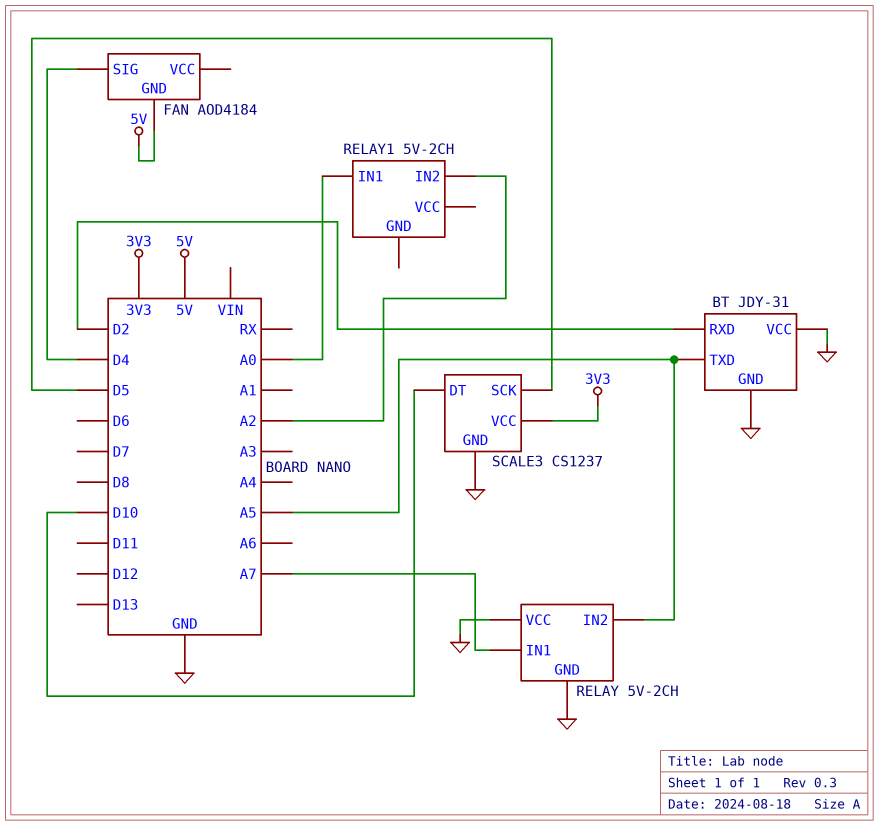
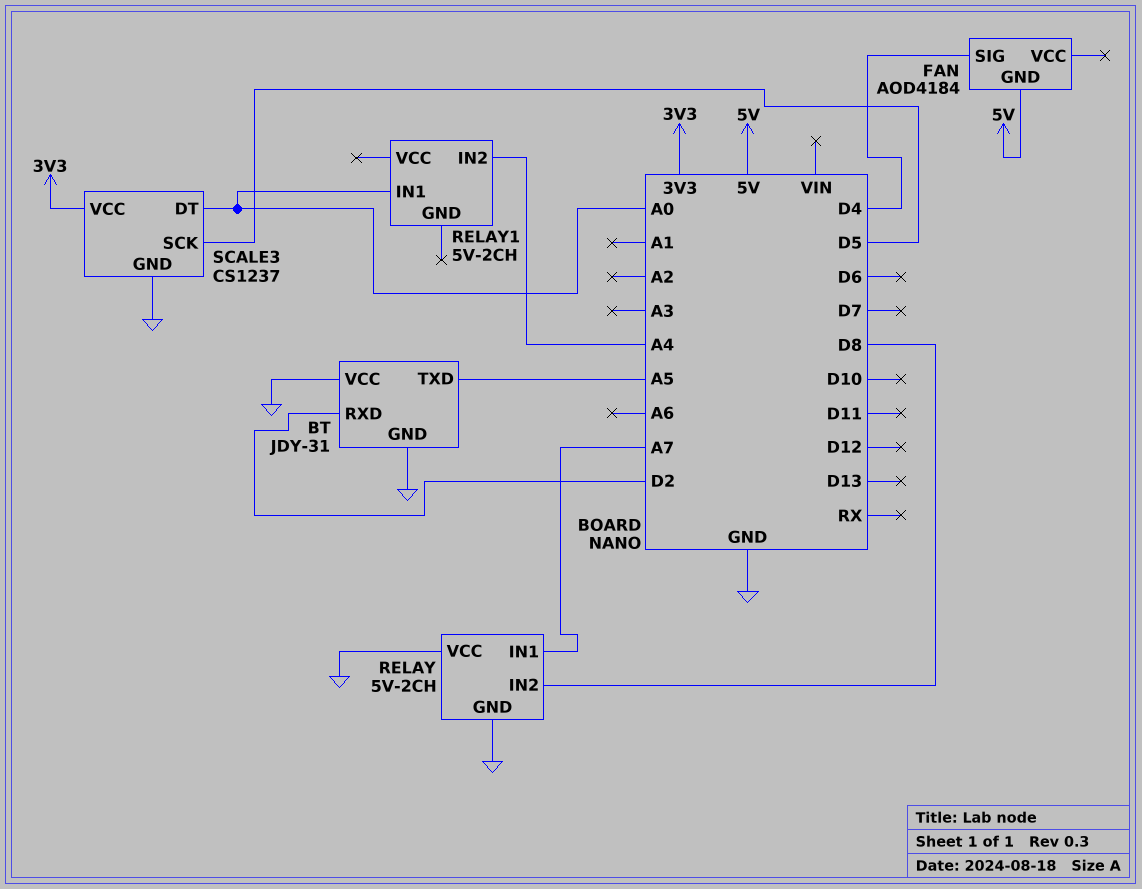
RELAY pin IN2: A5 -> D8
RELAY1 pin IN2: A2 -> A4
SCALE3 pin DT: D10 -> A0

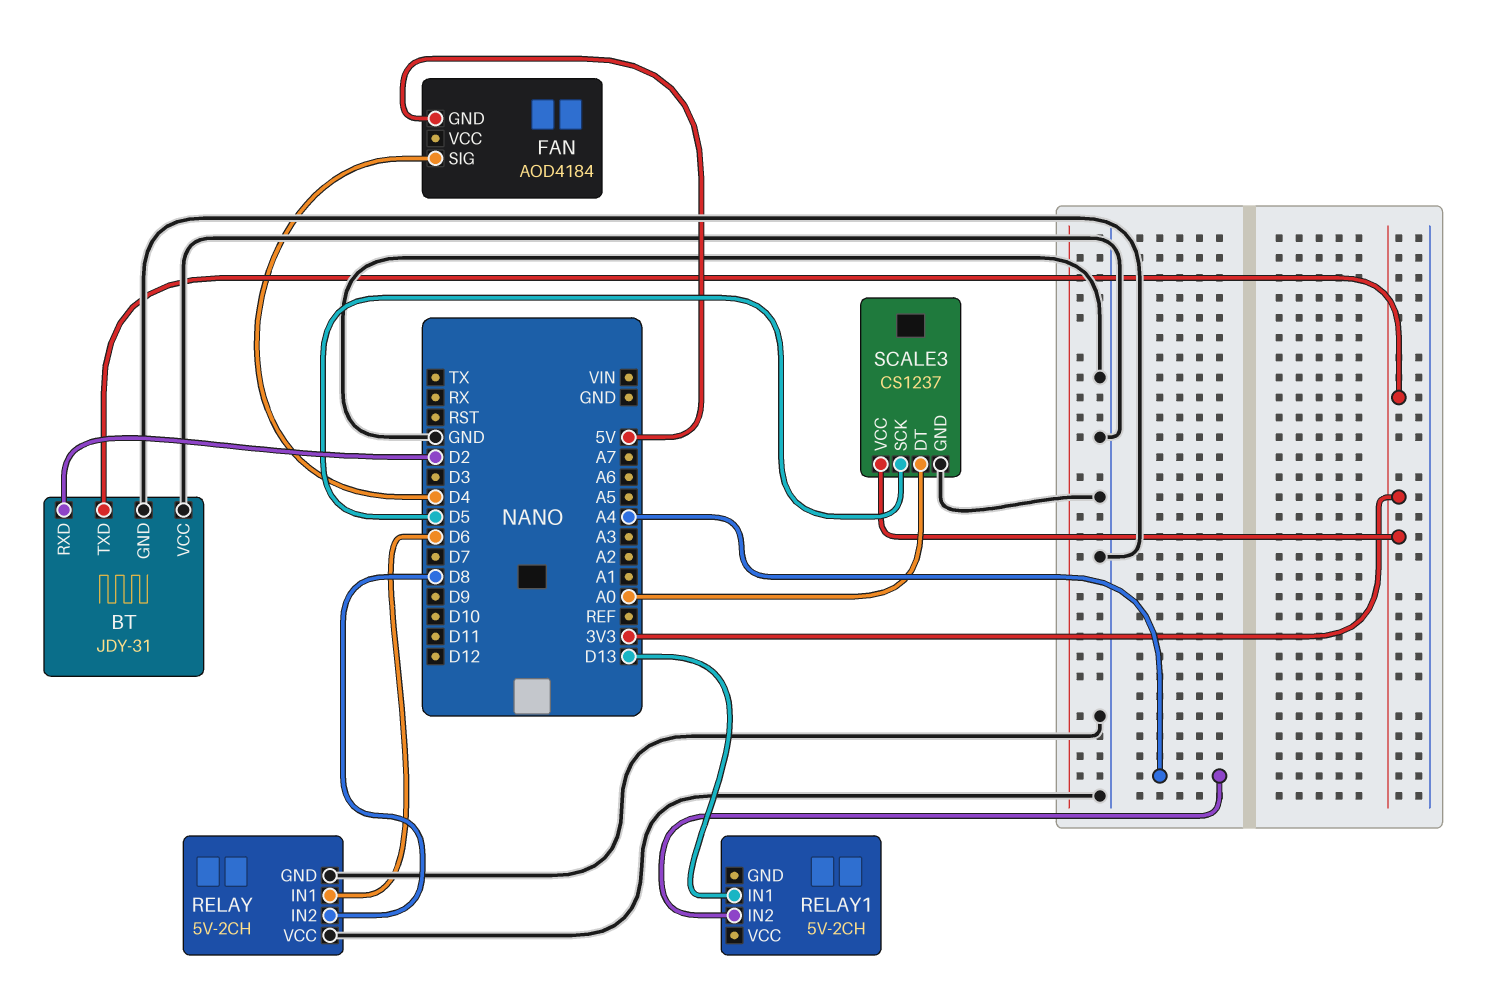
BT pin TXD: A5 -> 3V3
RELAY pin IN1: A7 -> D6
RELAY1 pin IN1: A0 -> D13

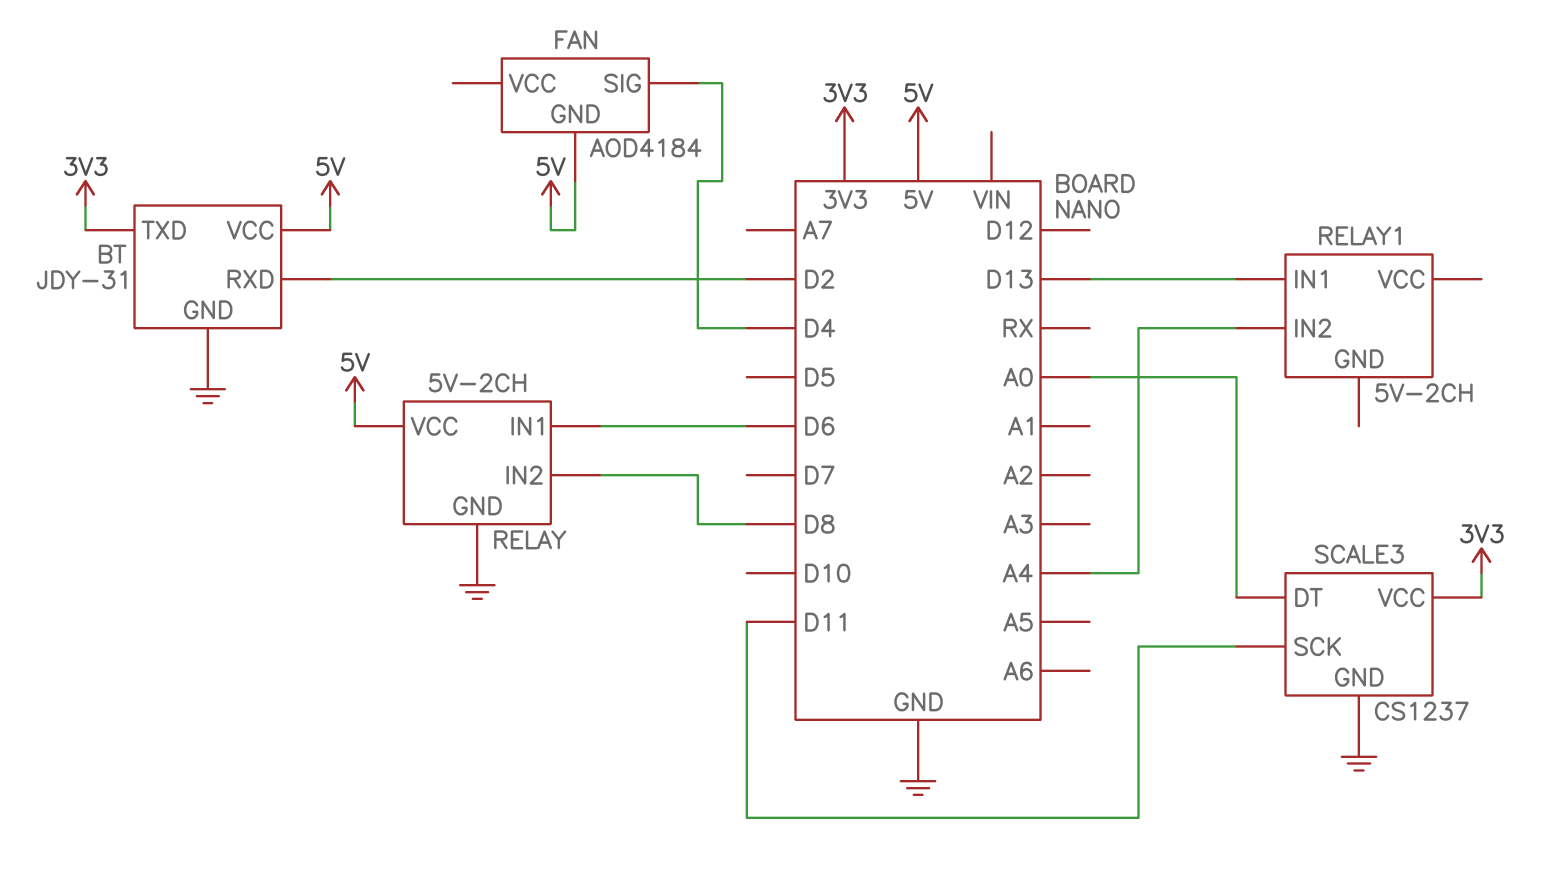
BT pin VCC: GND -> 5V
RELAY pin VCC: GND -> 5V
SCALE3 pin SCK: D5 -> D11

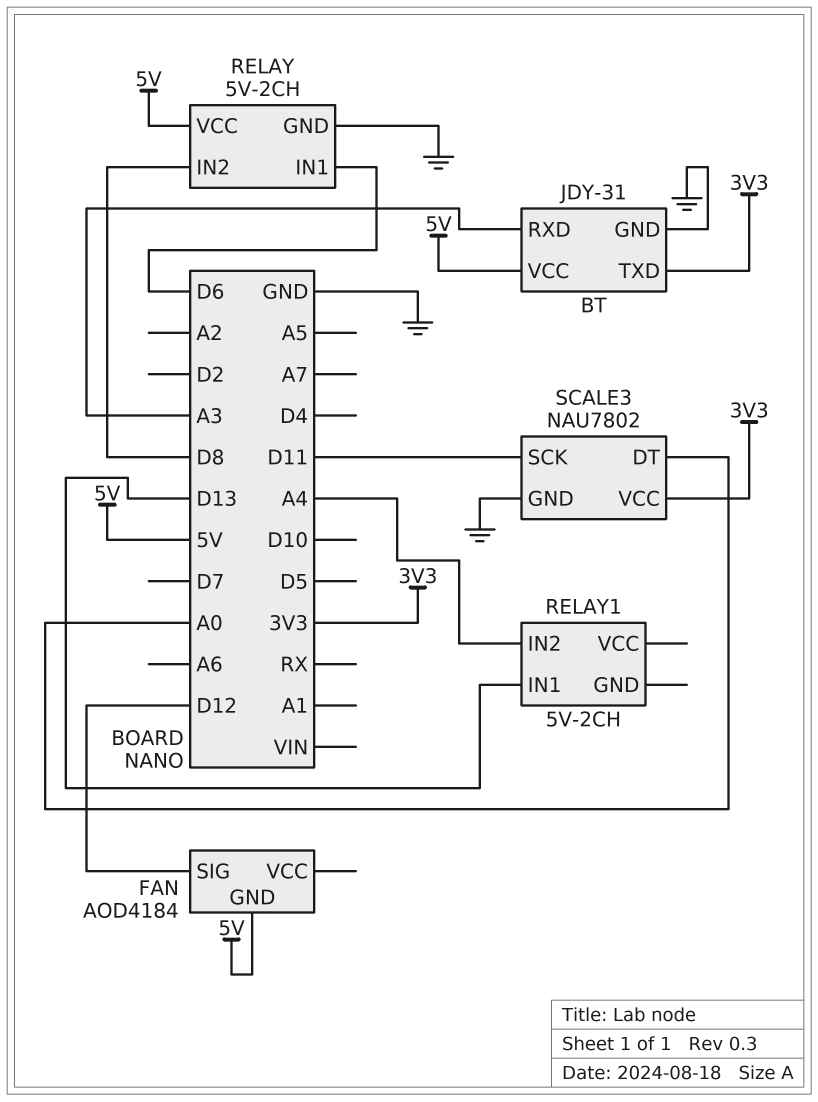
BT pin RXD: D2 -> A3
FAN pin SIG: D4 -> D12
SCALE3: CS1237 -> NAU7802

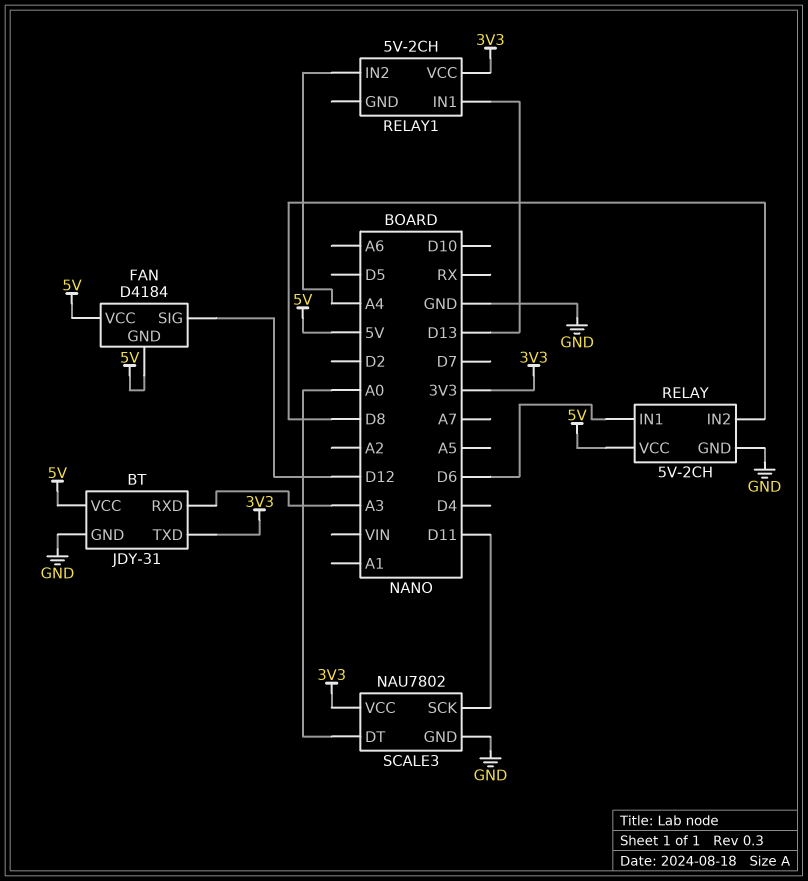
FAN: AOD4184 -> D4184
FAN pin VCC: none -> 5V
RELAY1 pin VCC: none -> 3V3

